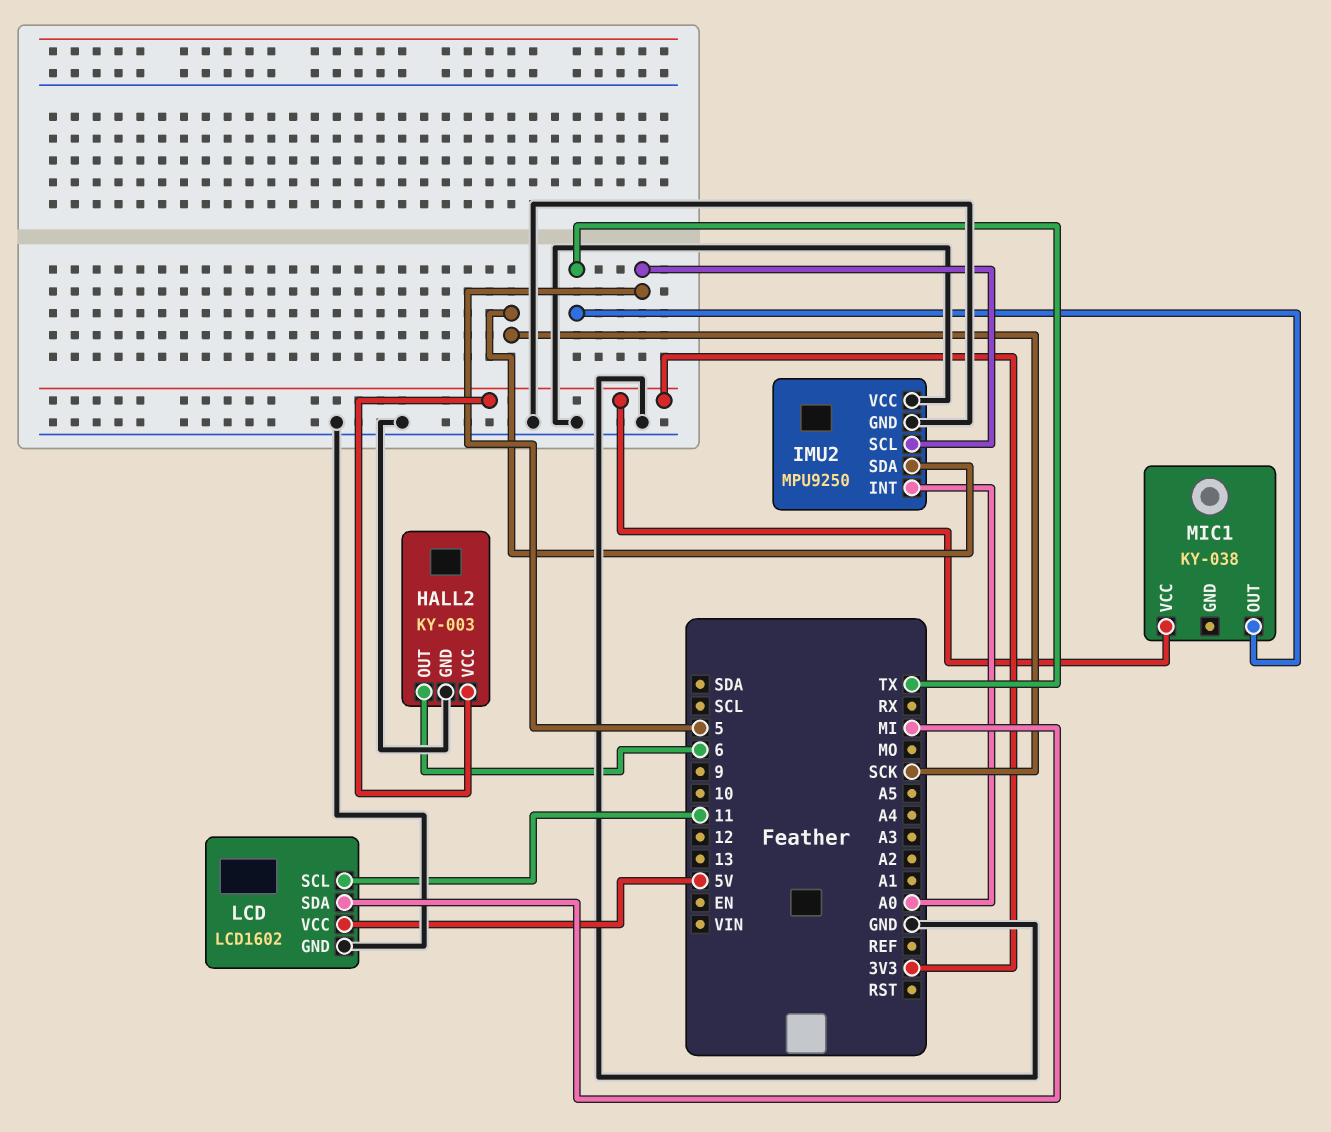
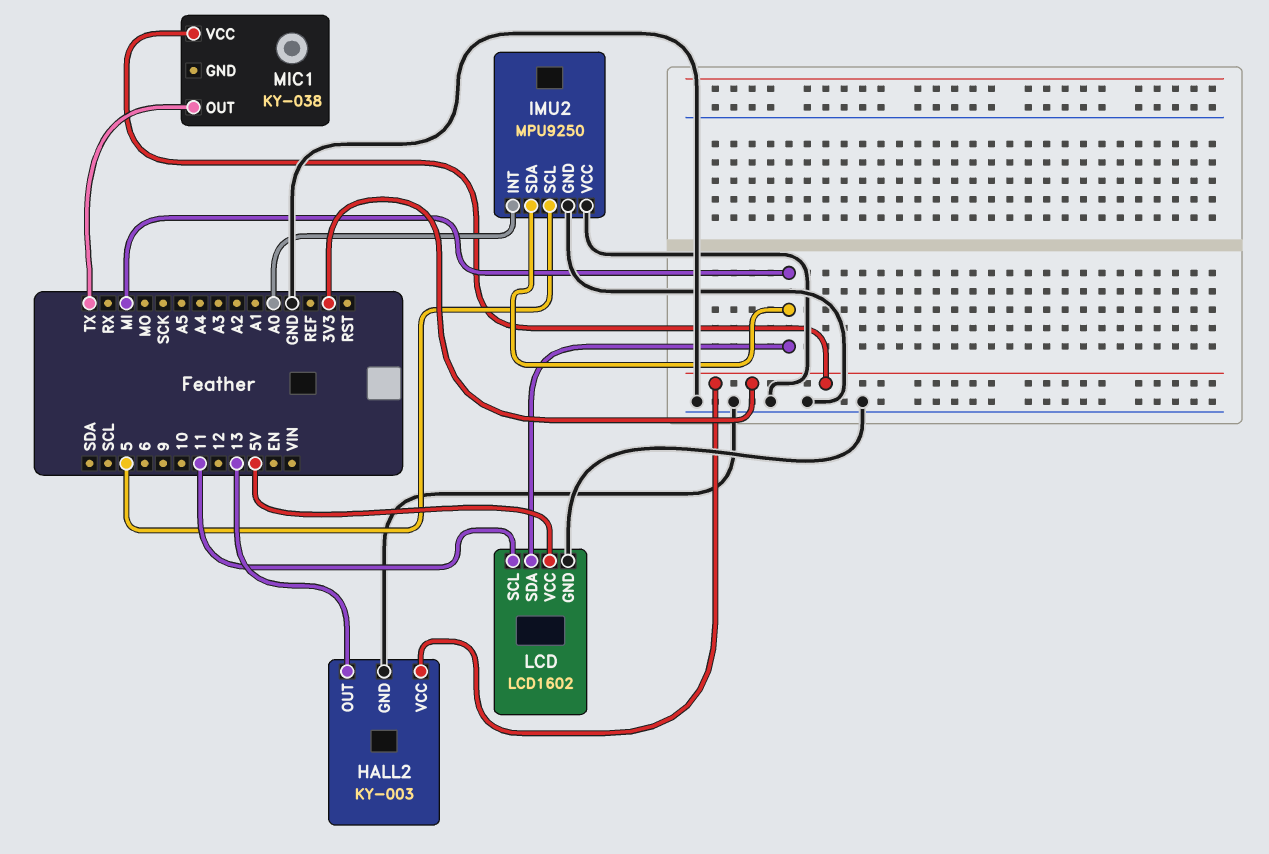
HALL2 pin OUT: 6 -> 13
IMU2 pin SDA: SCK -> MI

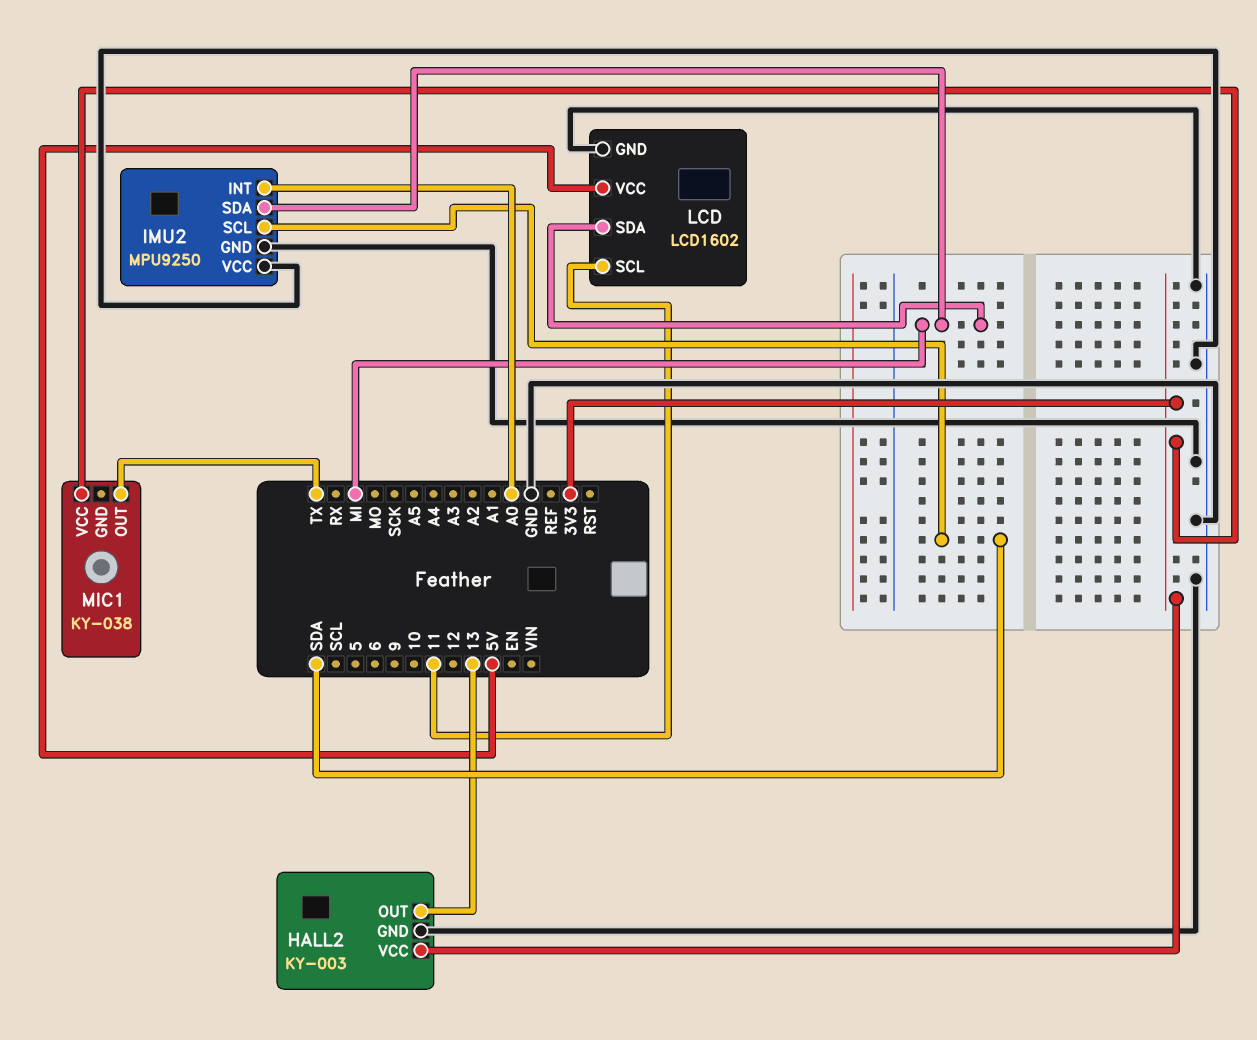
IMU2 pin SCL: 5 -> SDA

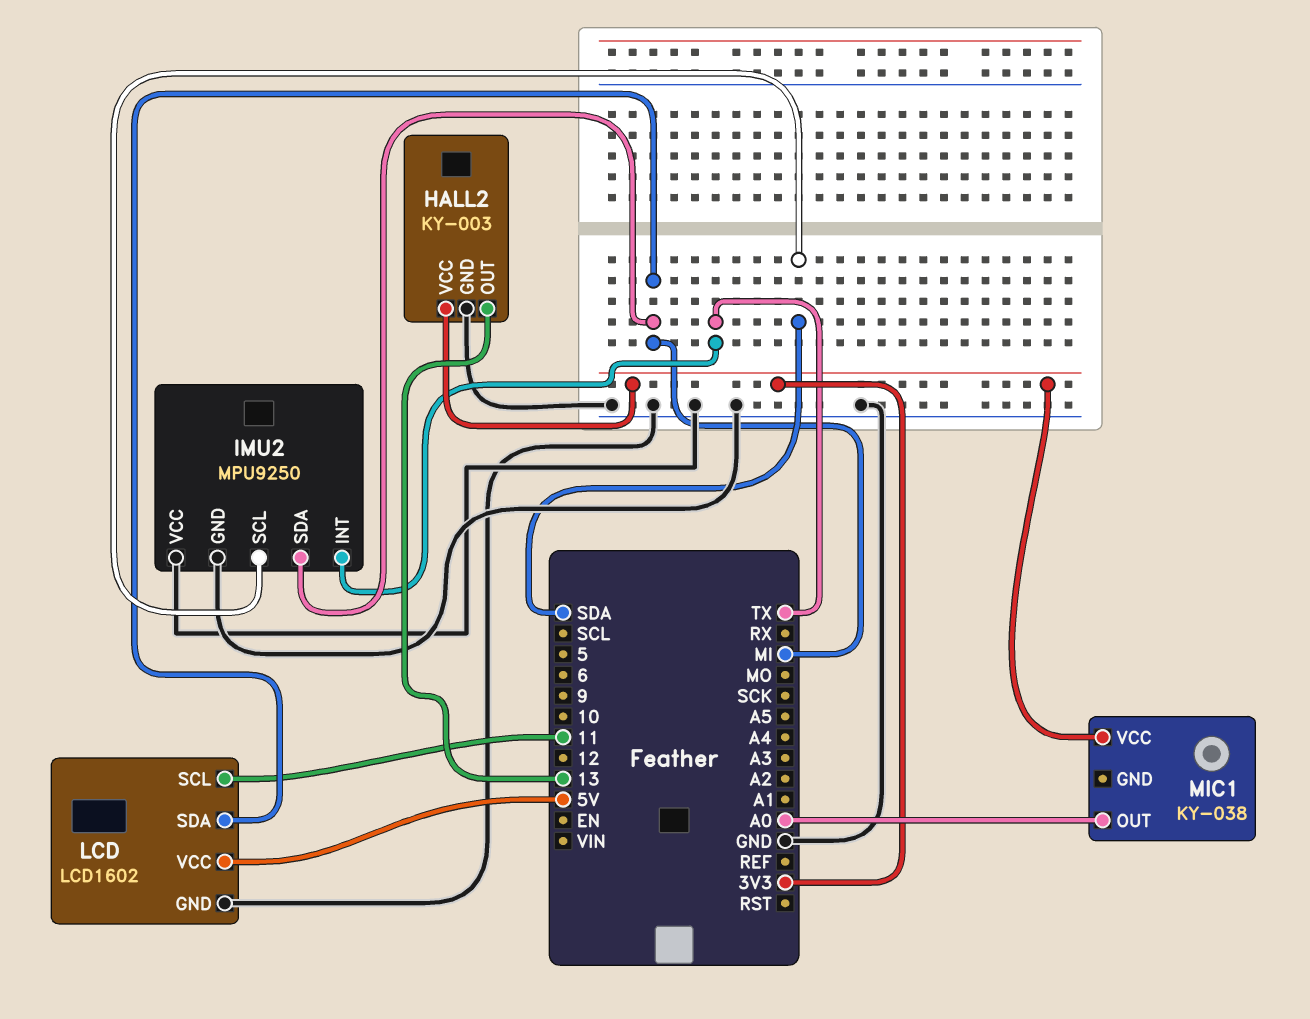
IMU2 pin INT: A0 -> TX
MIC1 pin OUT: TX -> A0

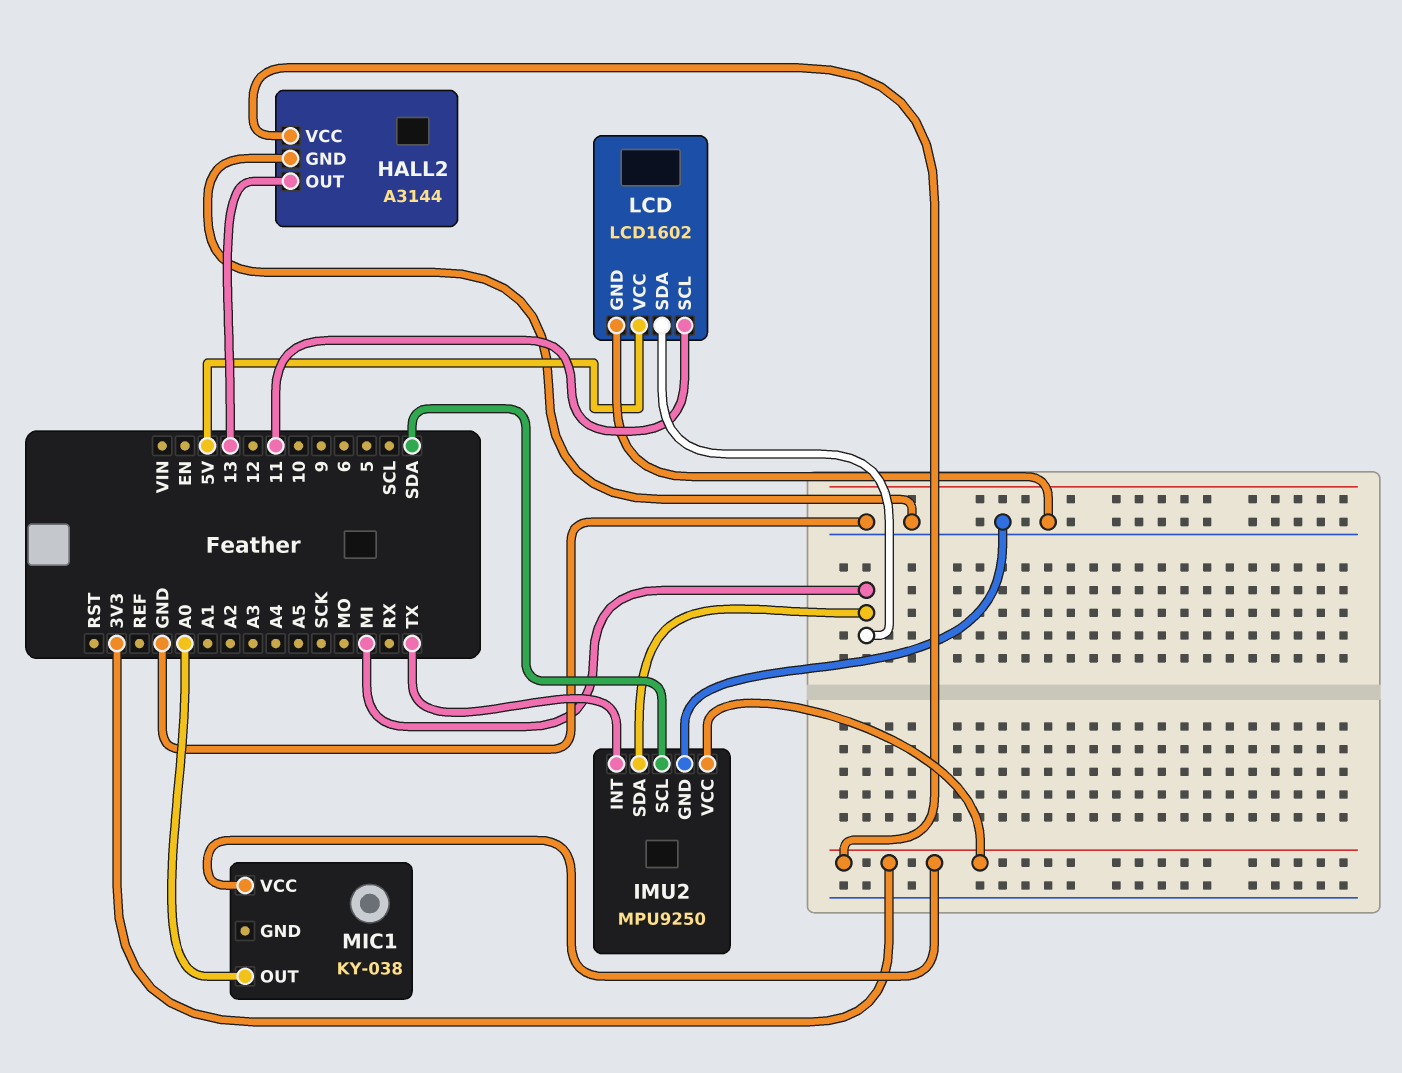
HALL2: KY-003 -> A3144
IMU2 pin VCC: GND -> 3V3

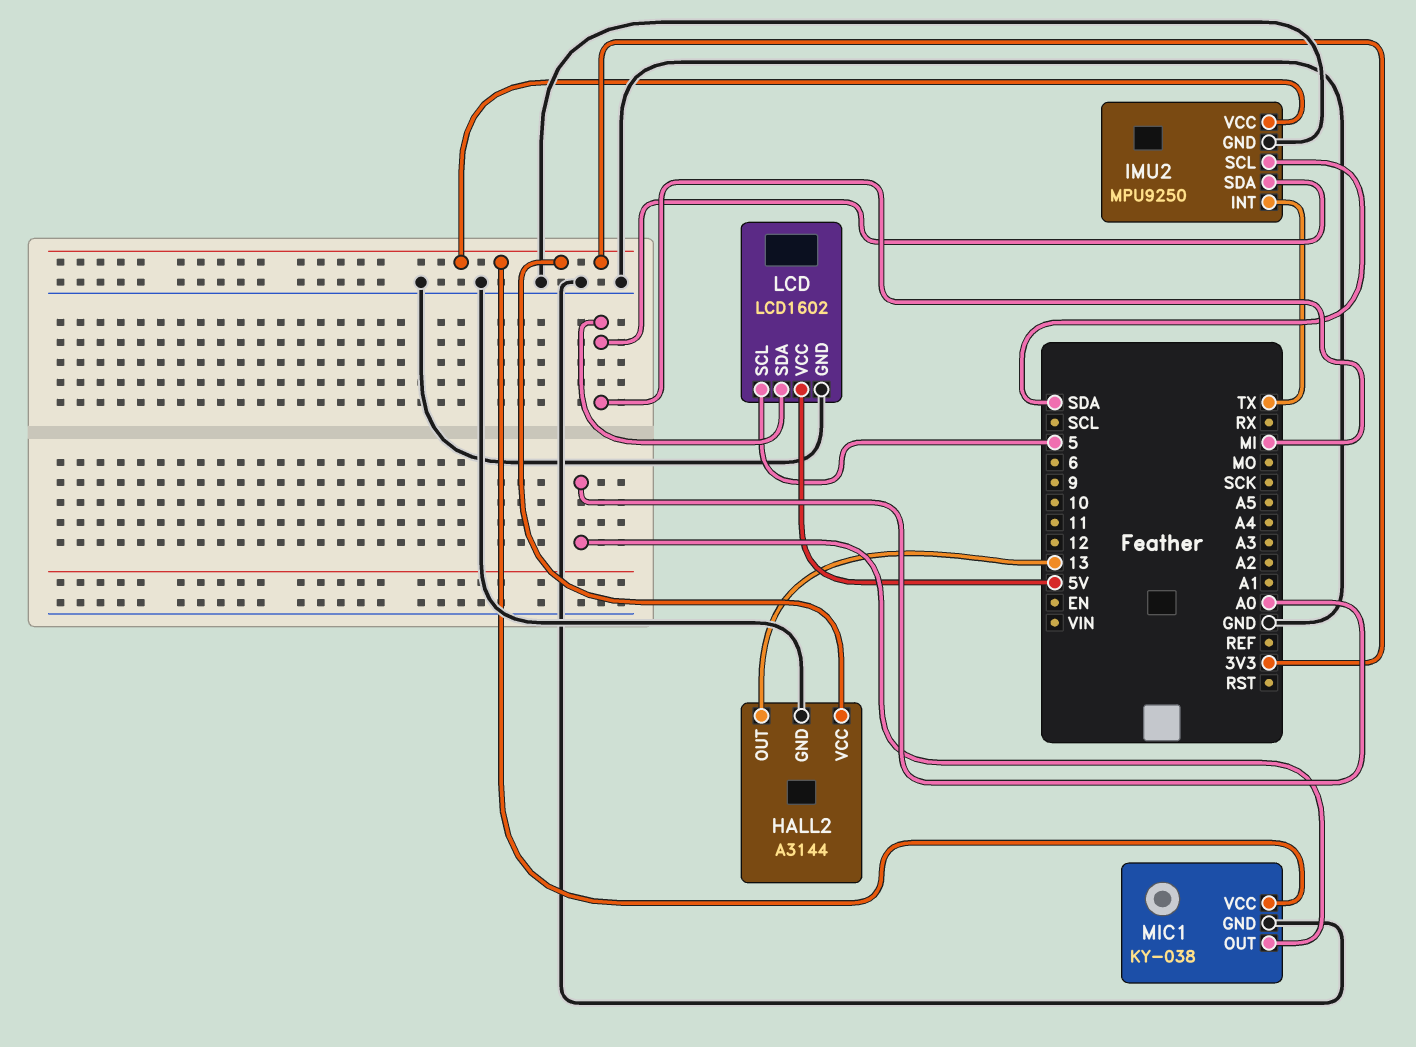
LCD pin SCL: 11 -> 5
MIC1 pin GND: none -> GND

